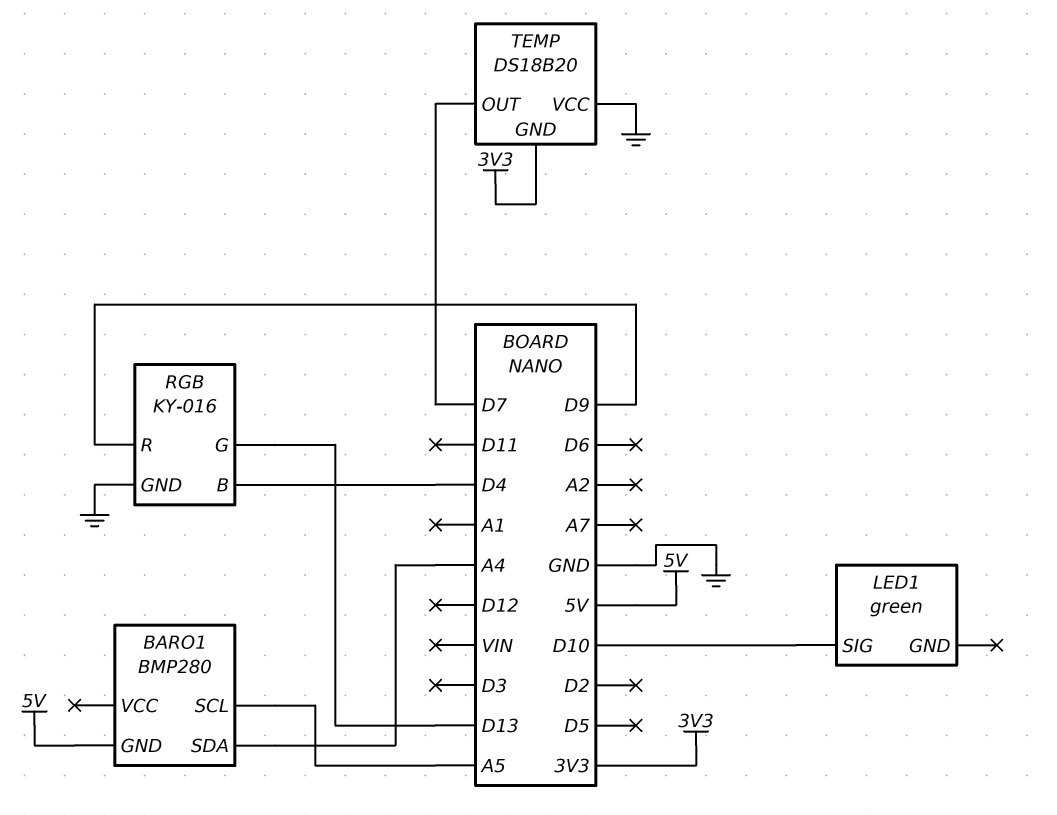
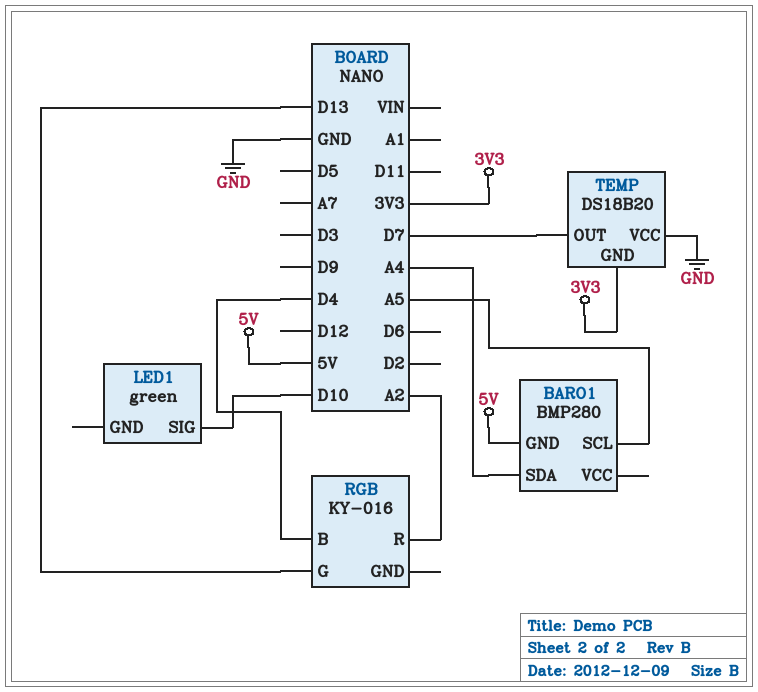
RGB pin GND: GND -> none
RGB pin R: D9 -> A2

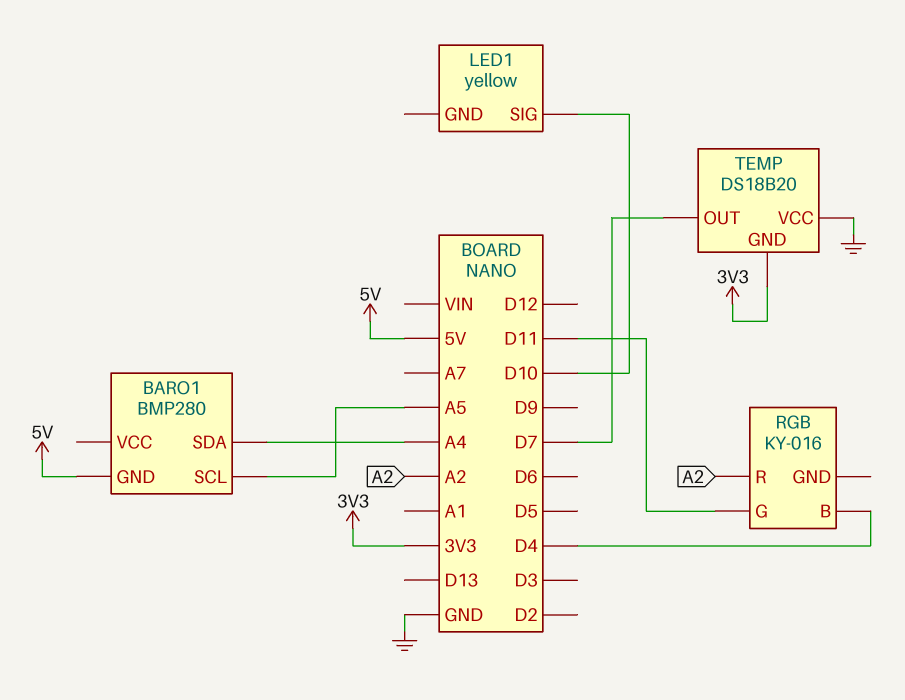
LED1: green -> yellow
RGB pin G: D13 -> D11

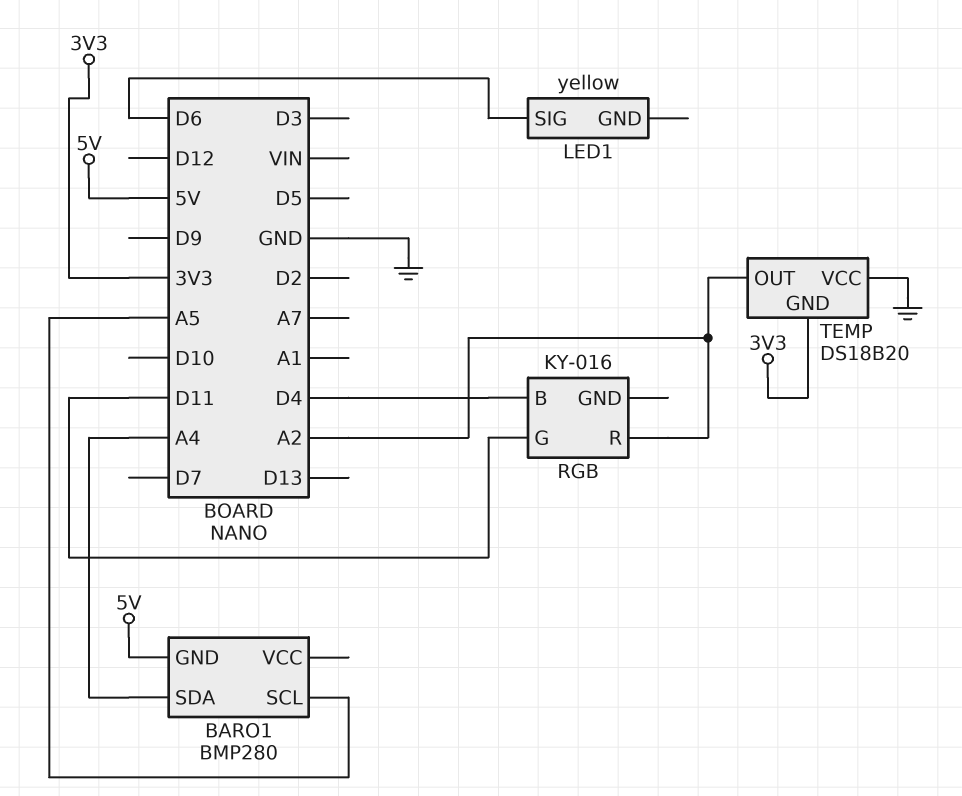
LED1 pin SIG: D10 -> D6
TEMP pin OUT: D7 -> A2

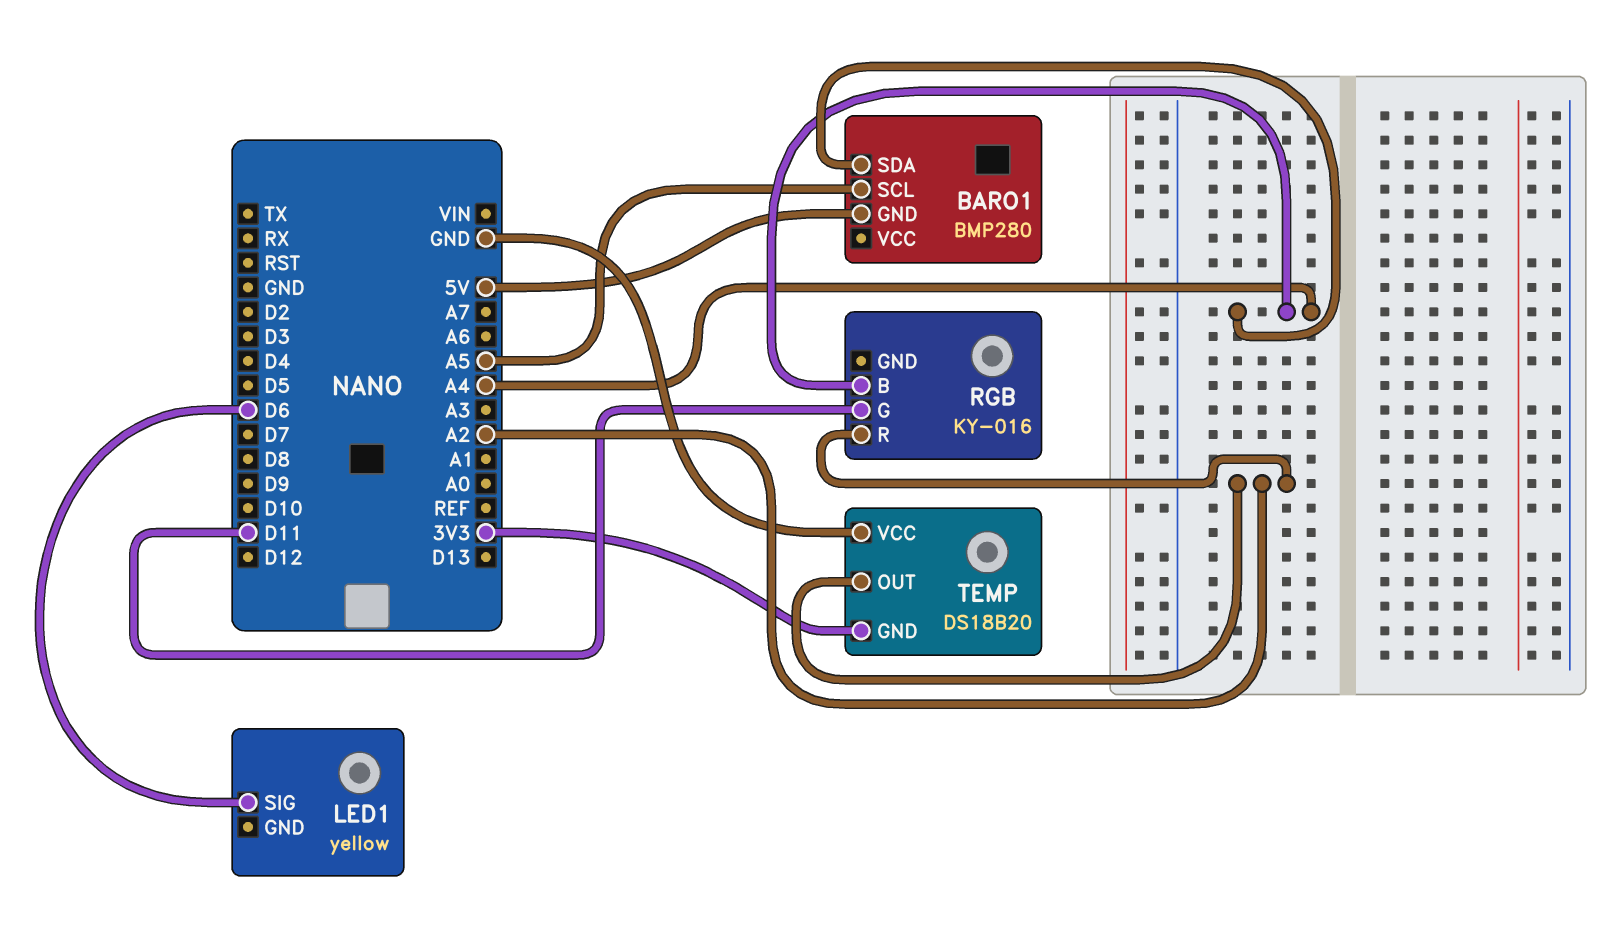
RGB pin B: D4 -> A4

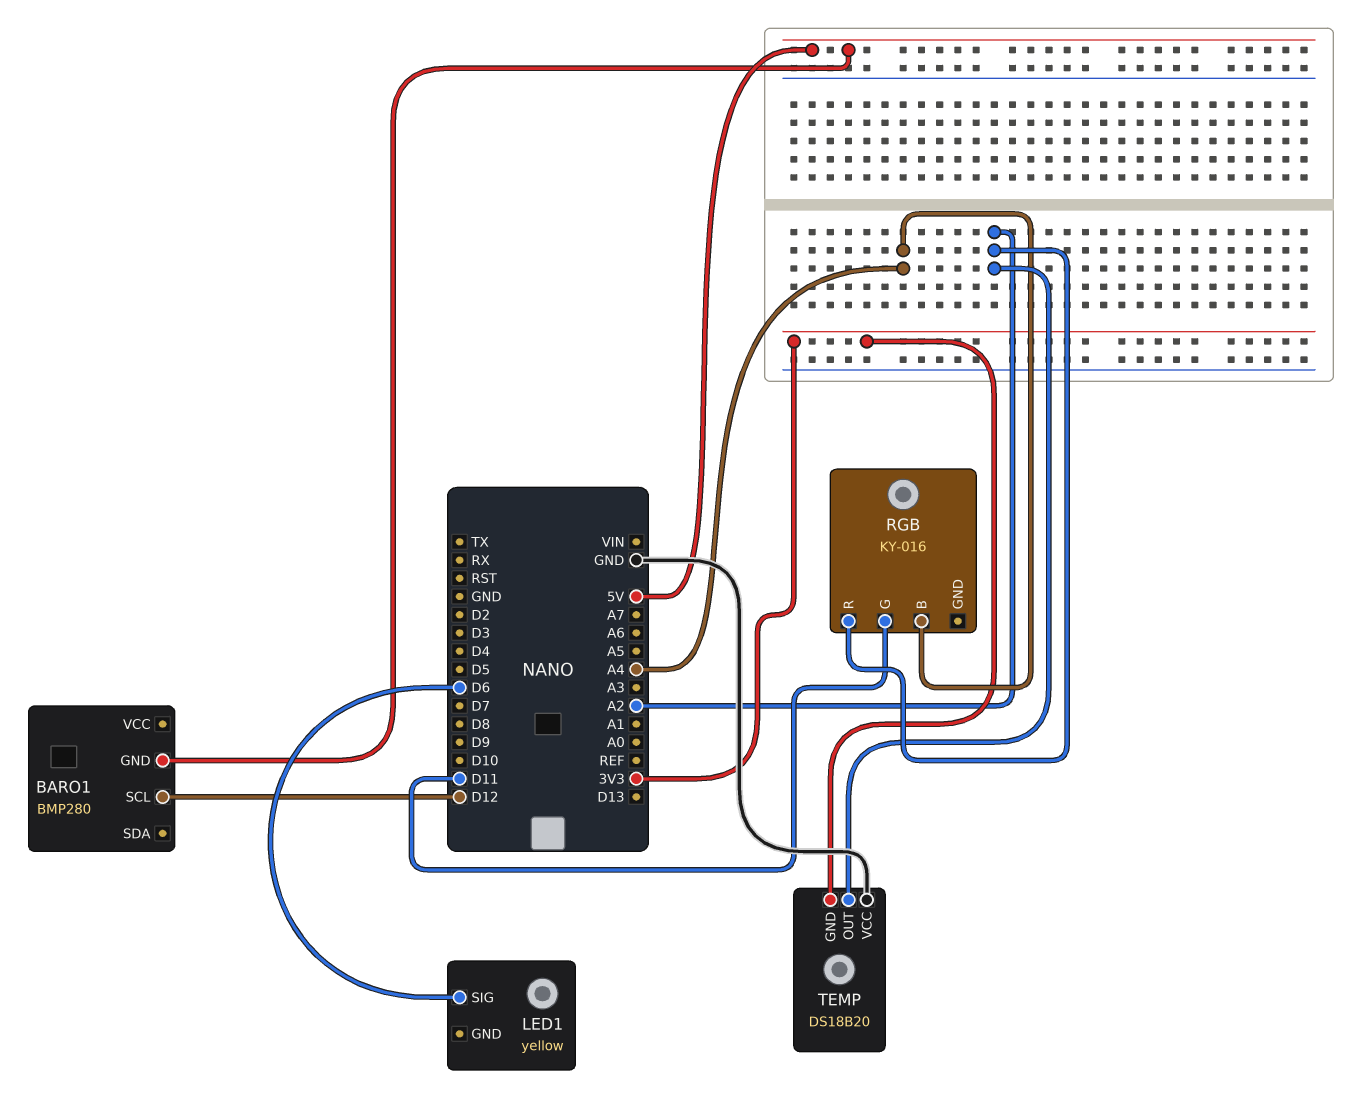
BARO1 pin SCL: A5 -> D12
BARO1 pin SDA: A4 -> none

